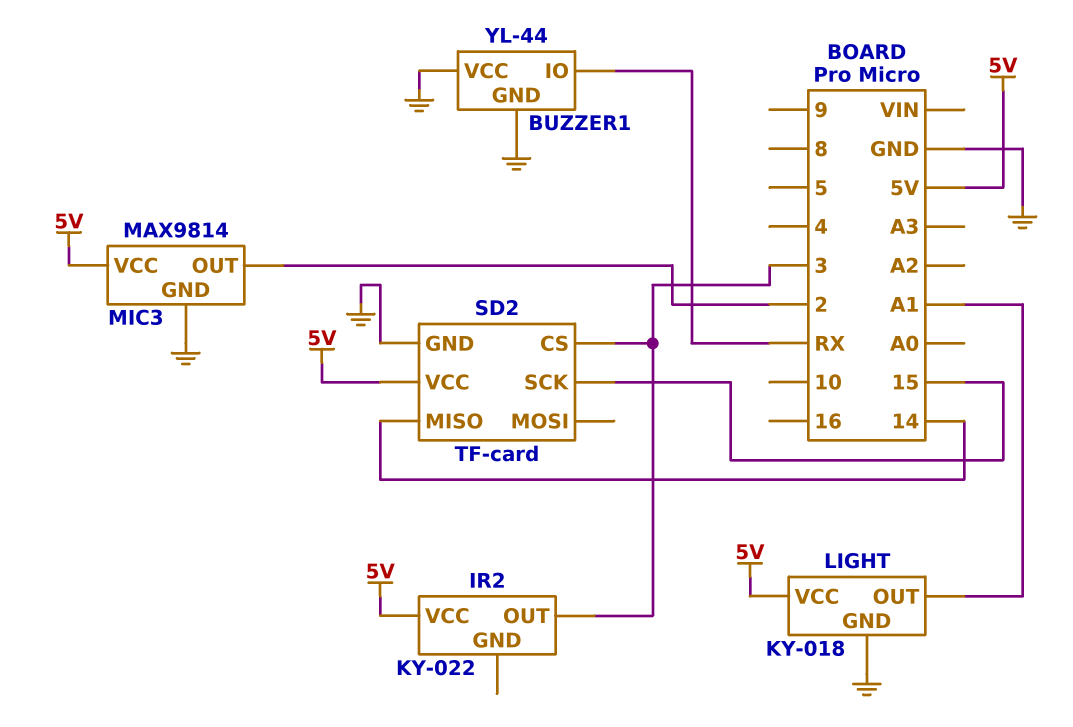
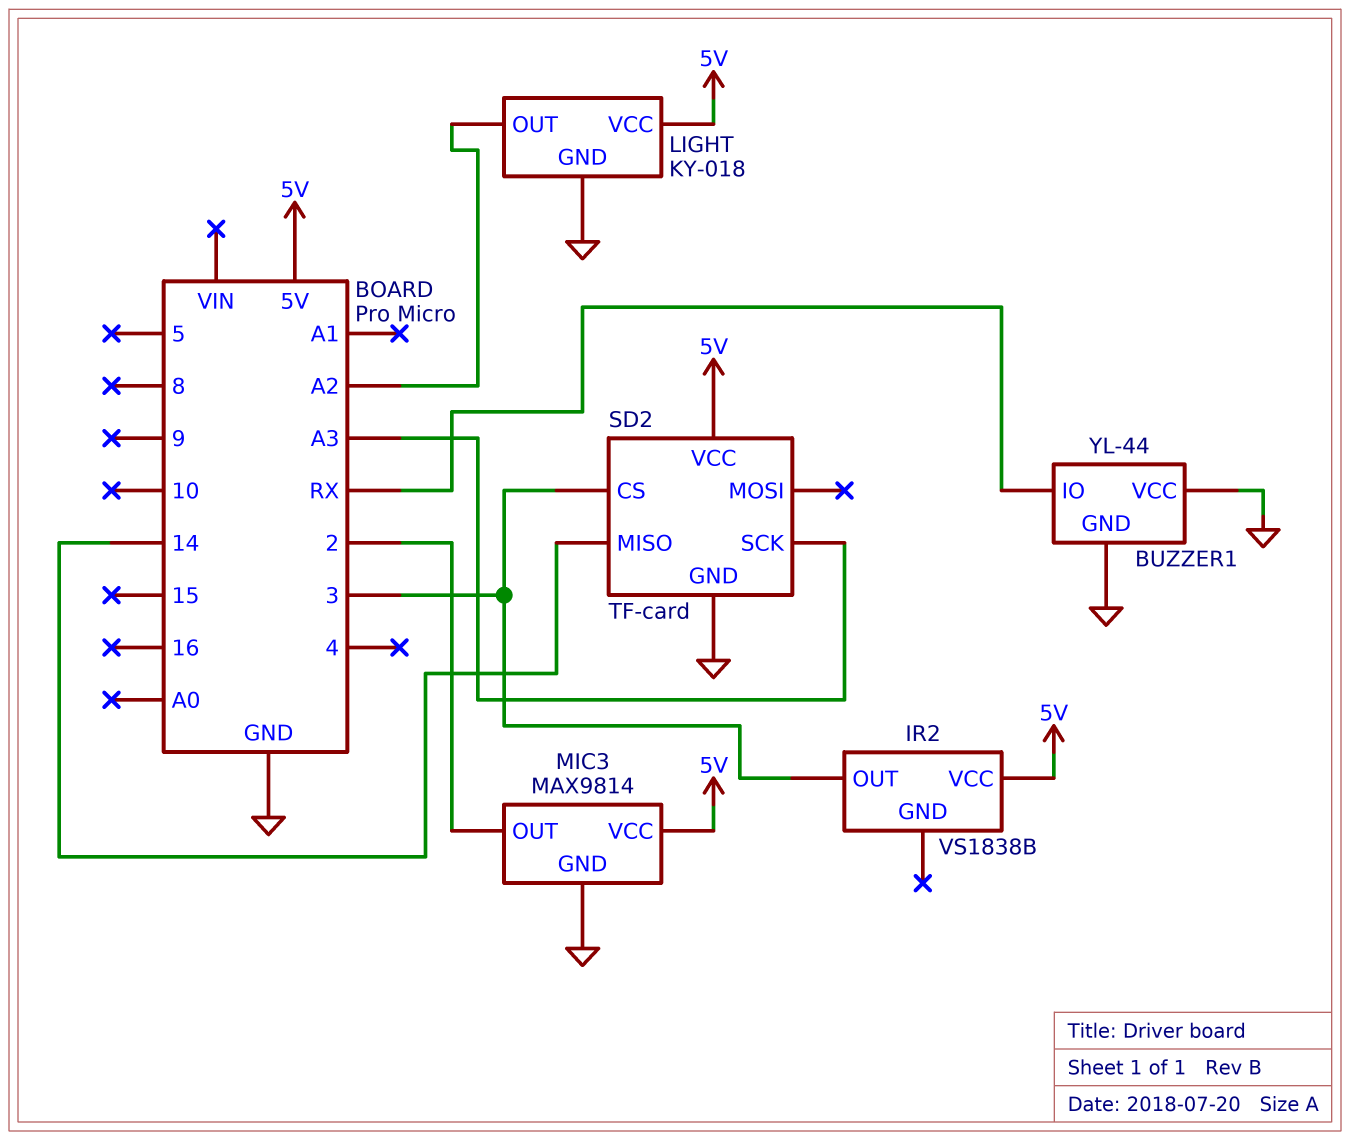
IR2: KY-022 -> VS1838B
LIGHT pin OUT: A1 -> A2
SD2 pin SCK: 15 -> A3

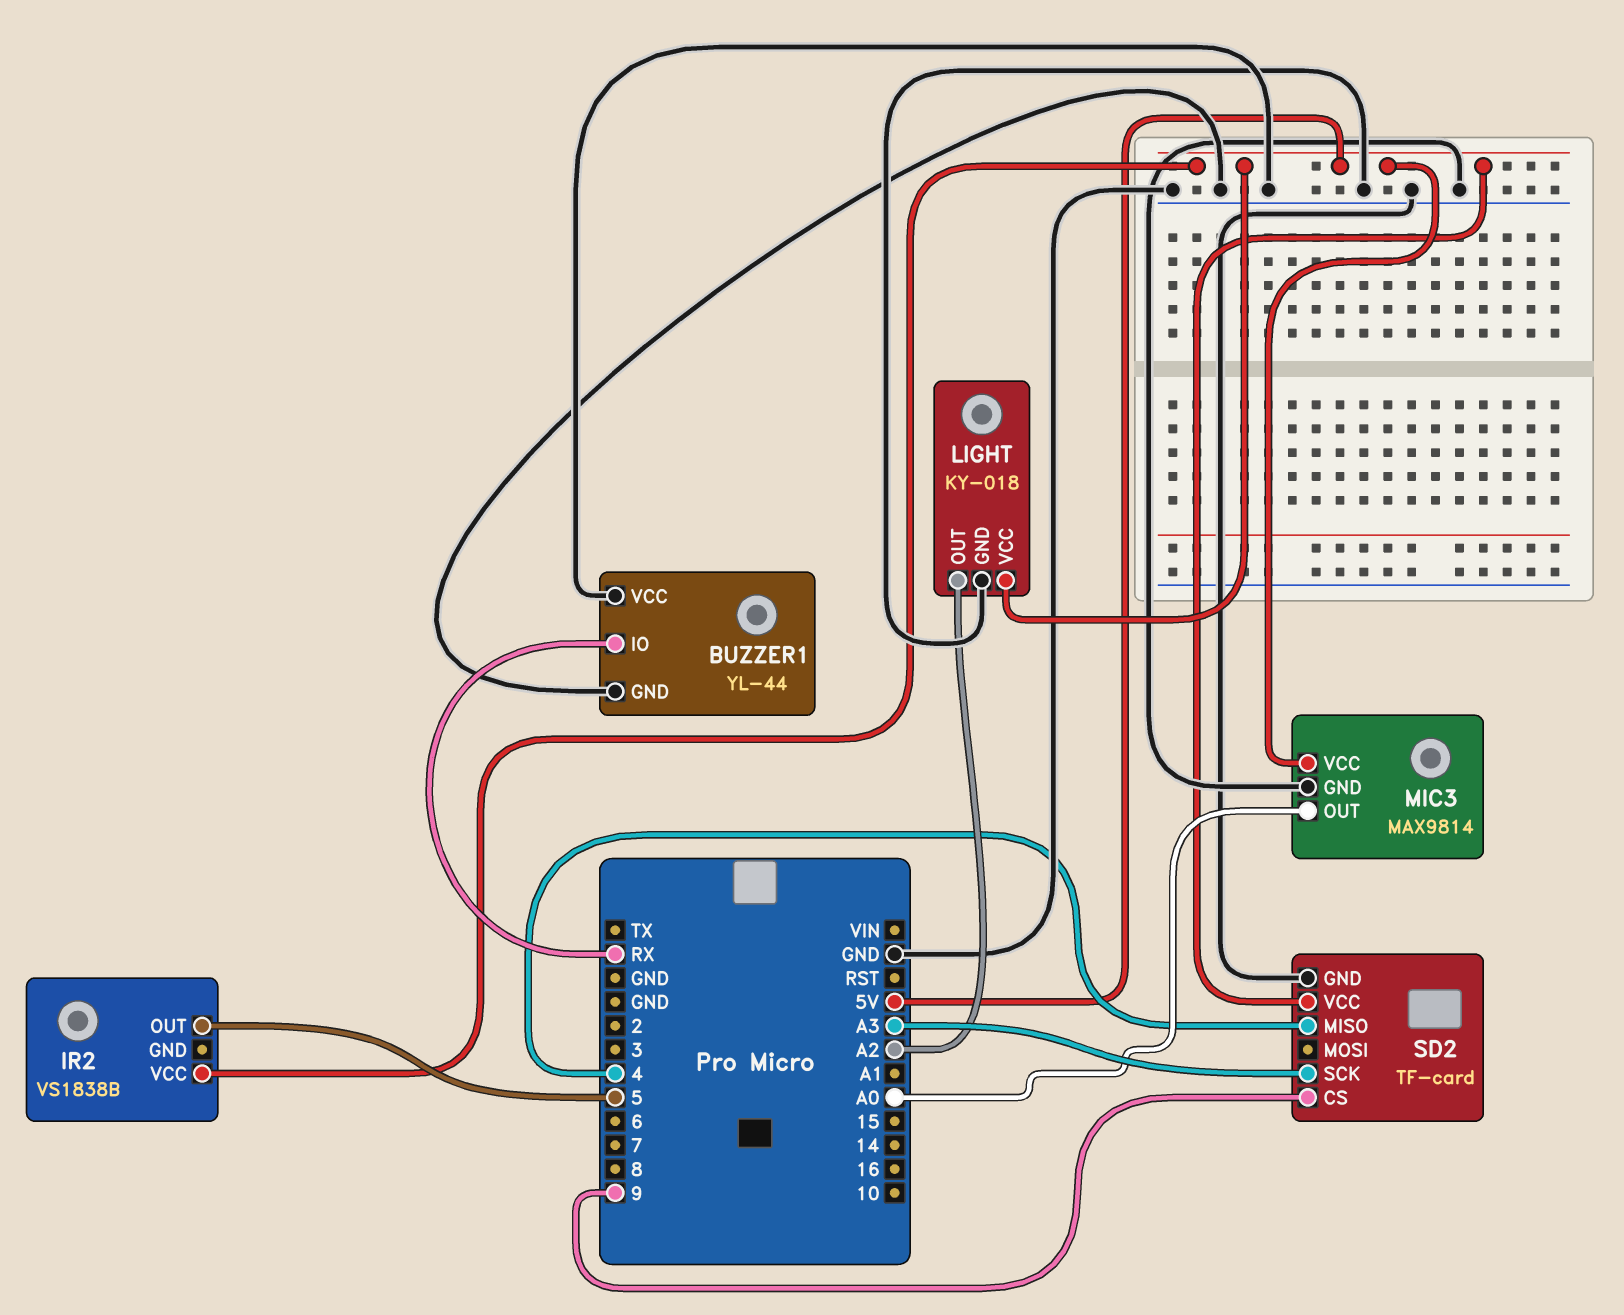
IR2 pin OUT: 3 -> 5
MIC3 pin OUT: 2 -> A0
SD2 pin CS: 3 -> 9
SD2 pin MISO: 14 -> 4

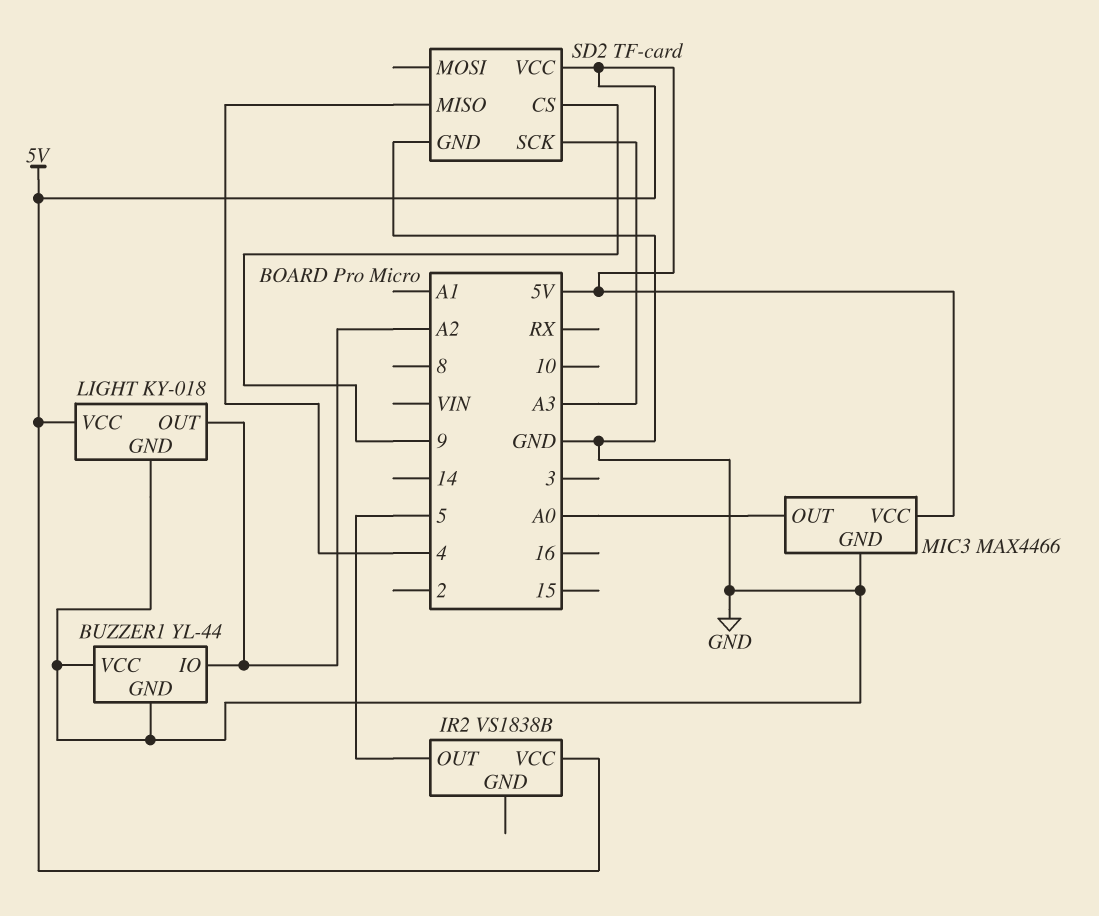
BUZZER1 pin IO: RX -> A2
MIC3: MAX9814 -> MAX4466

